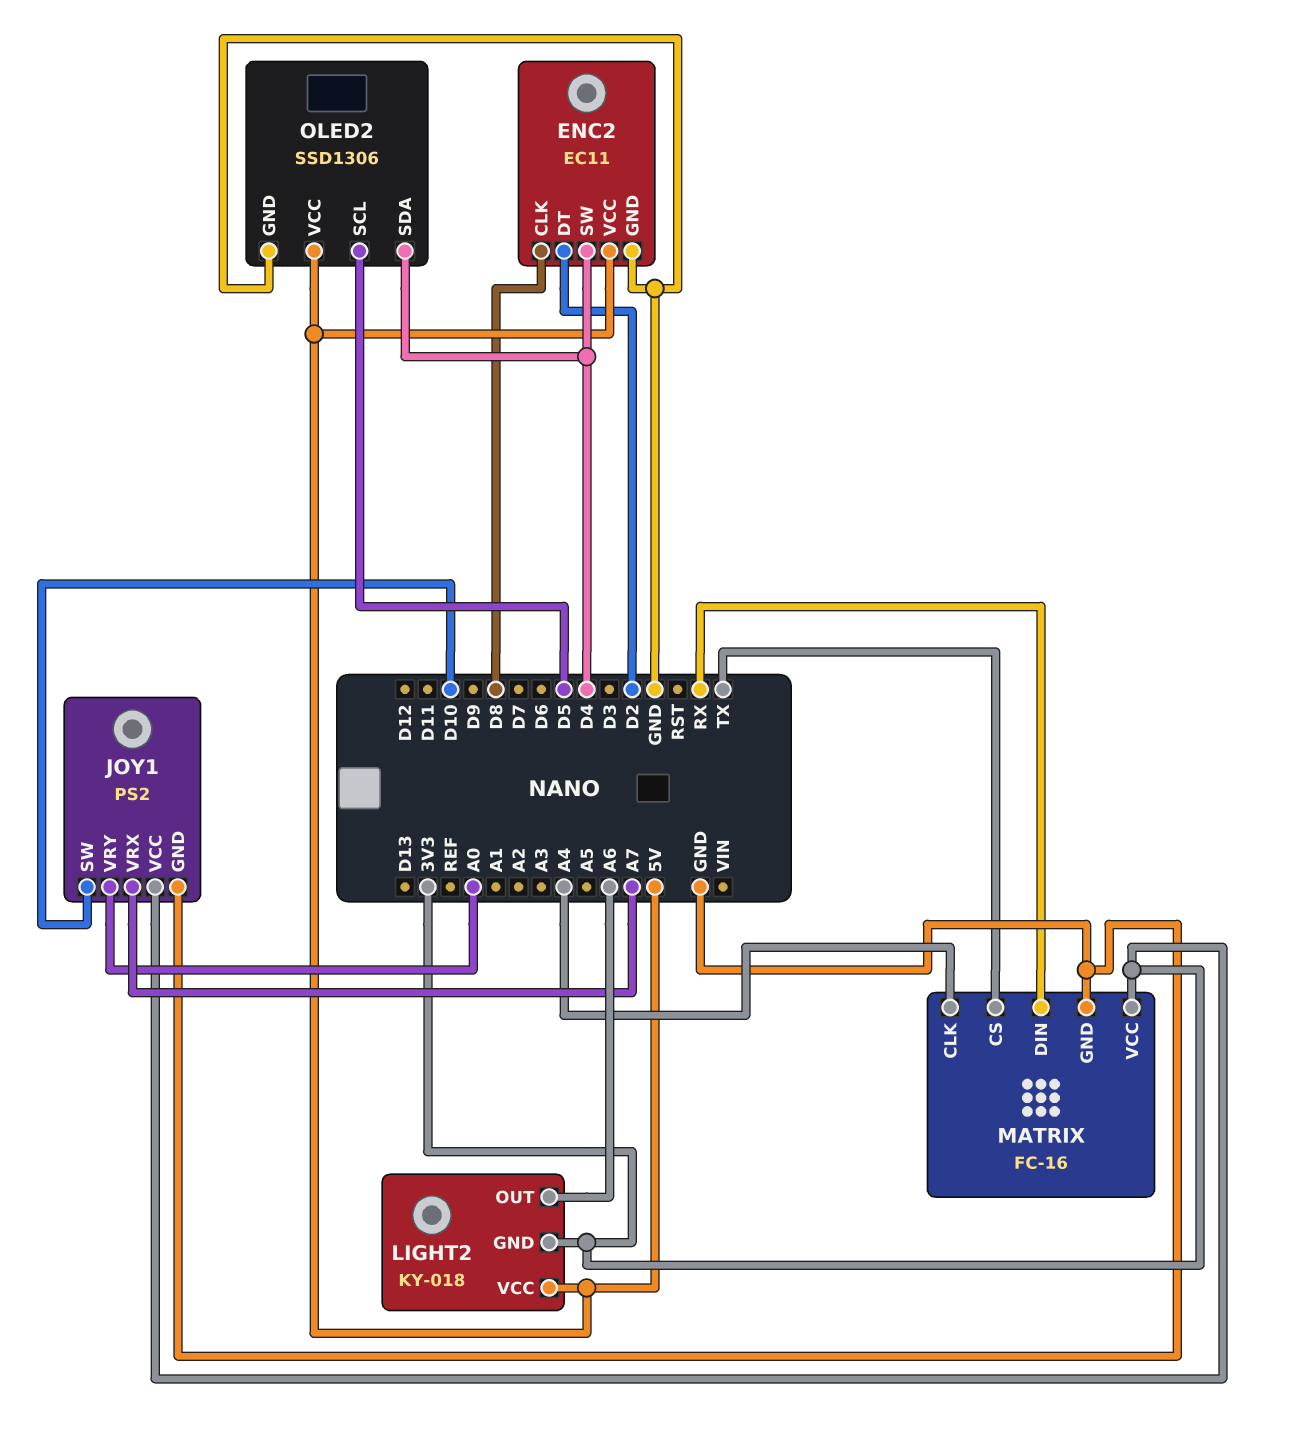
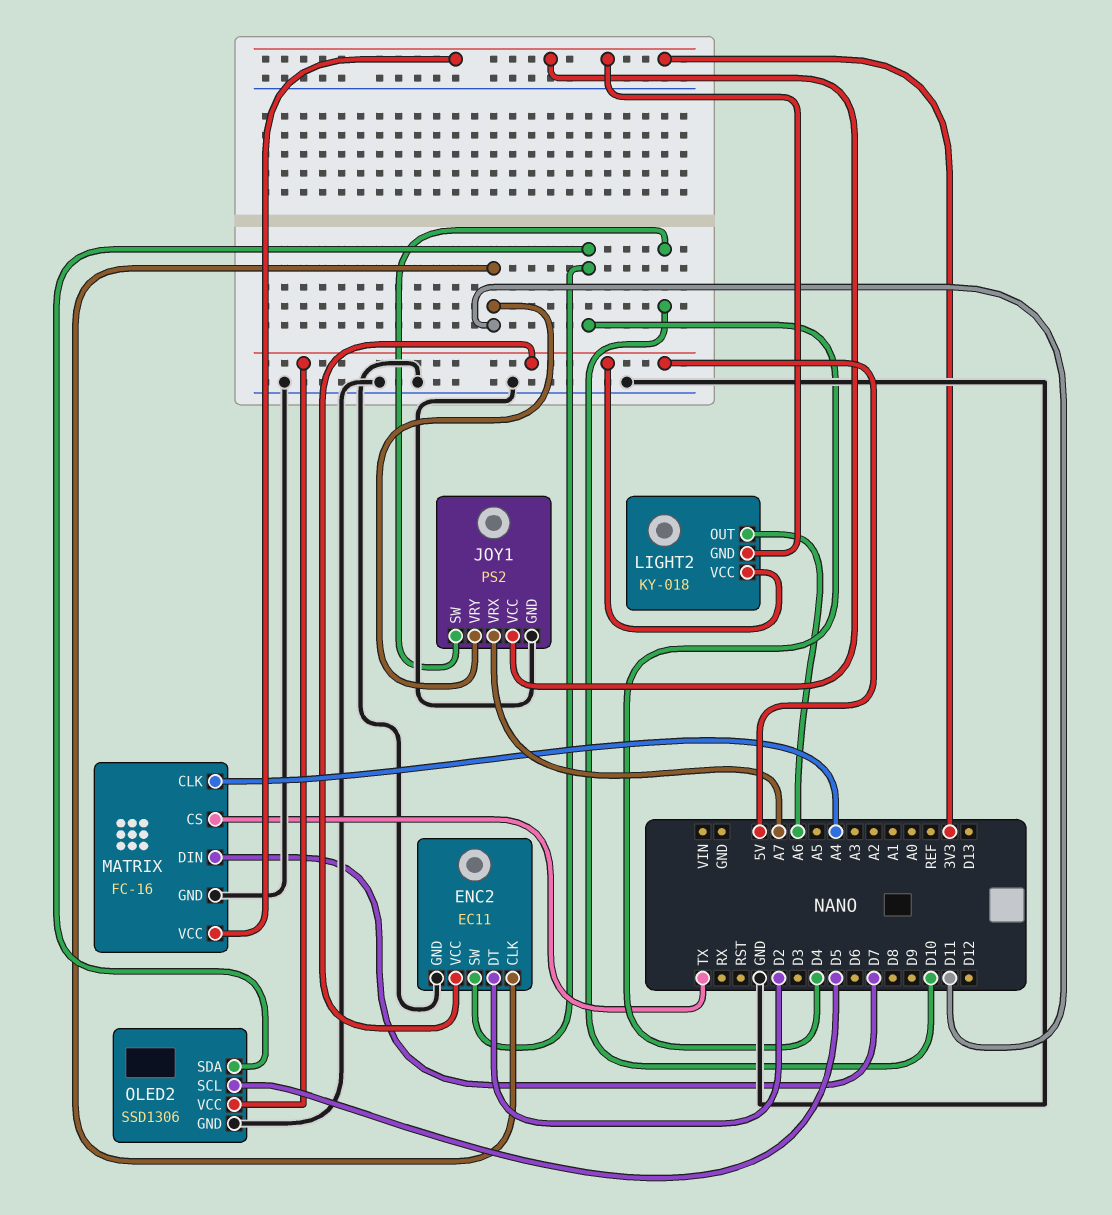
ENC2 pin CLK: D8 -> D11
JOY1 pin VRY: A0 -> D11
MATRIX pin DIN: RX -> D7

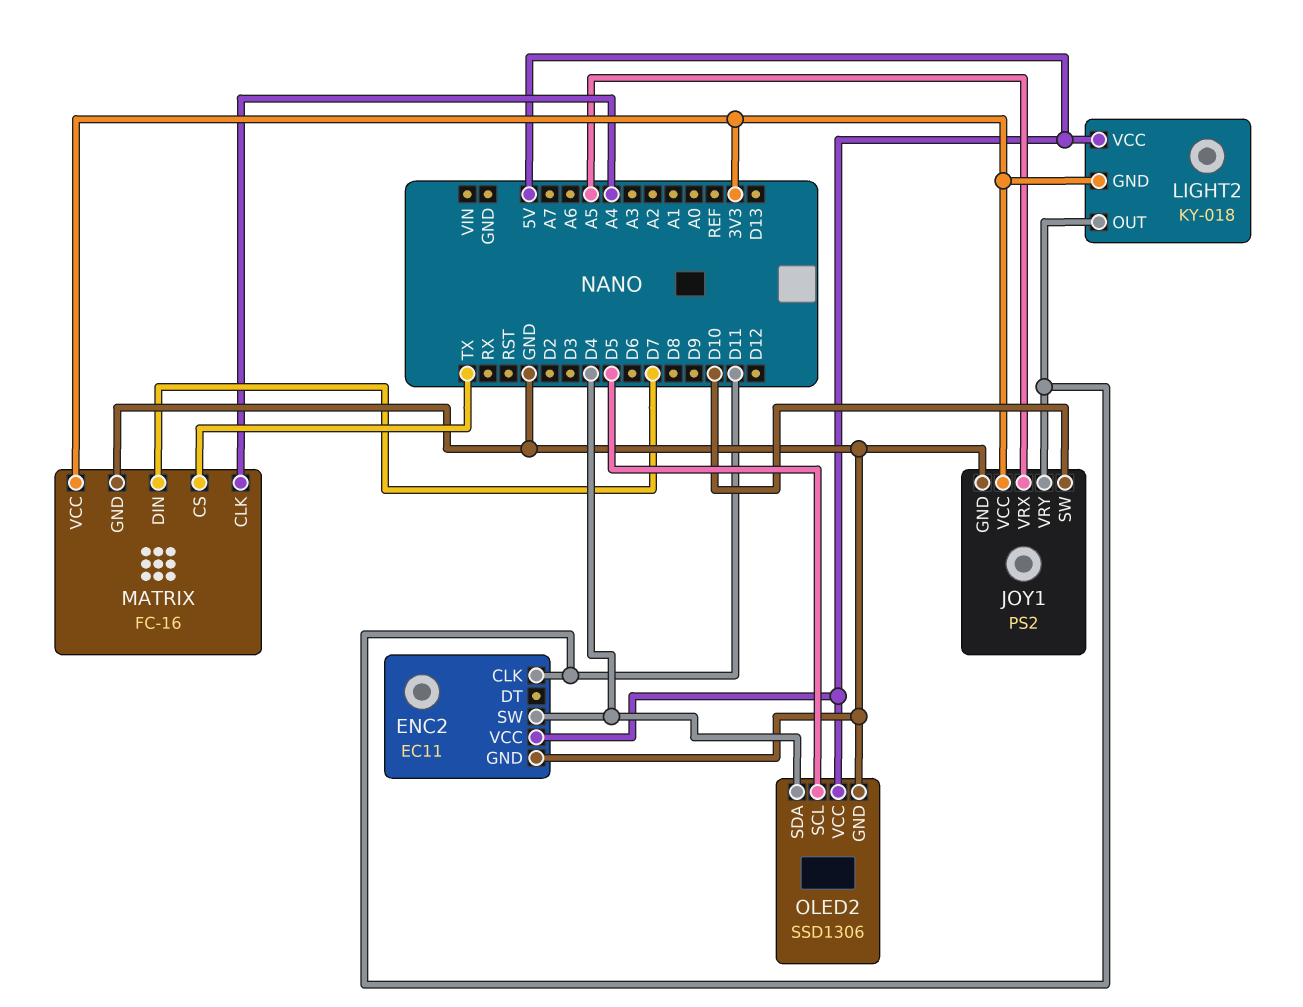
ENC2 pin DT: D2 -> none
JOY1 pin VRX: A7 -> A5
LIGHT2 pin OUT: A6 -> D11

